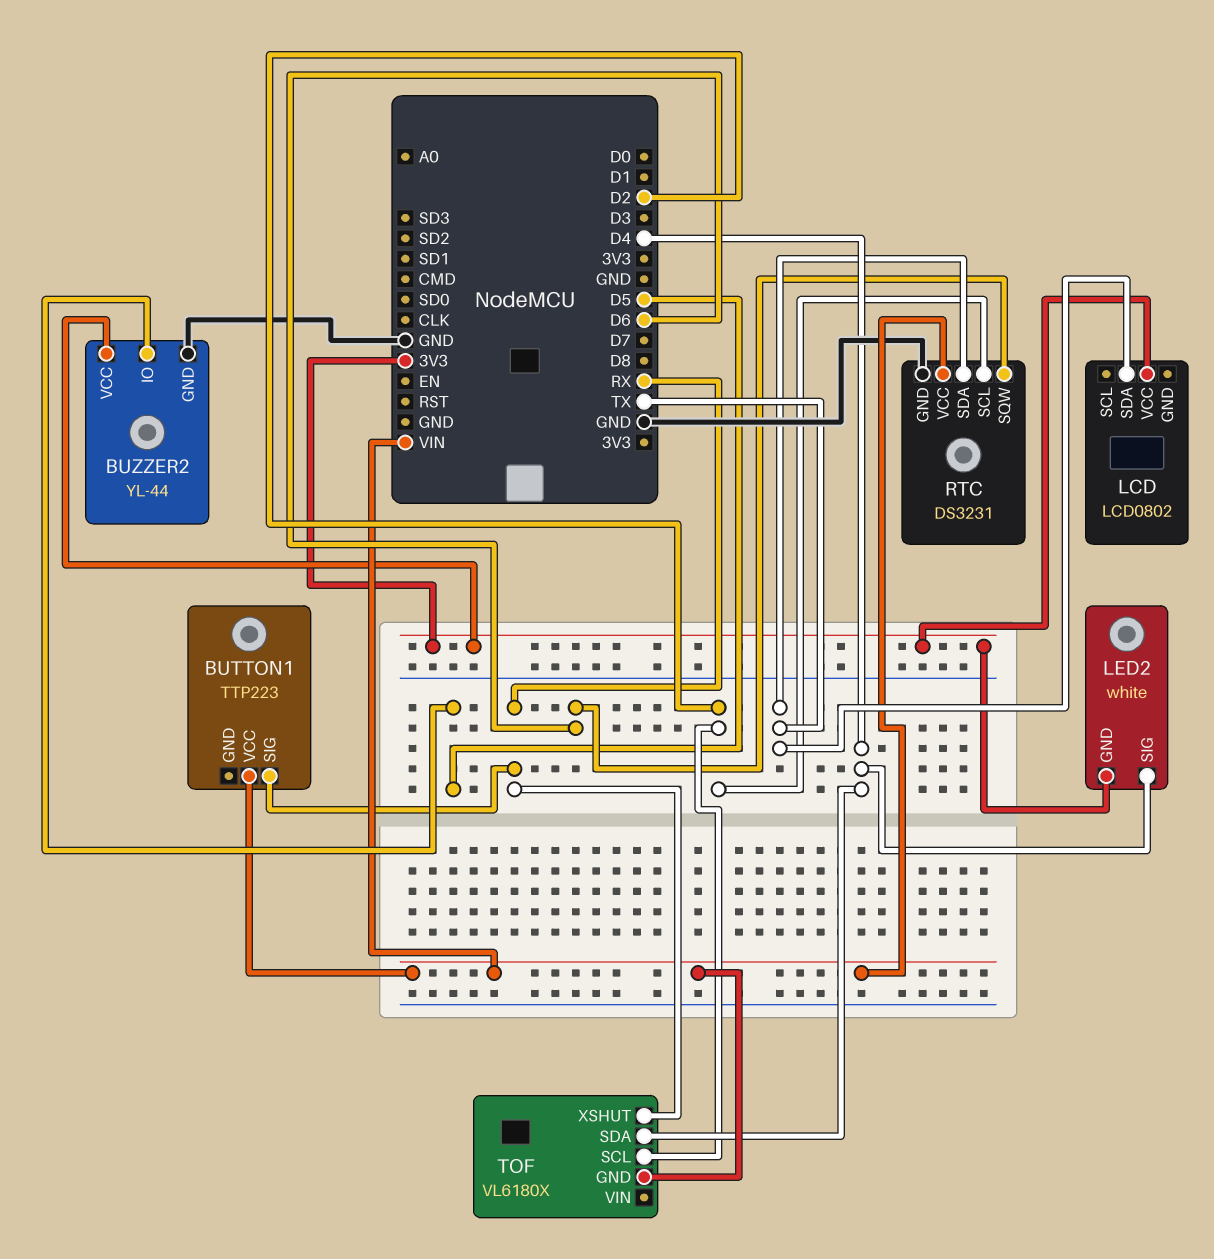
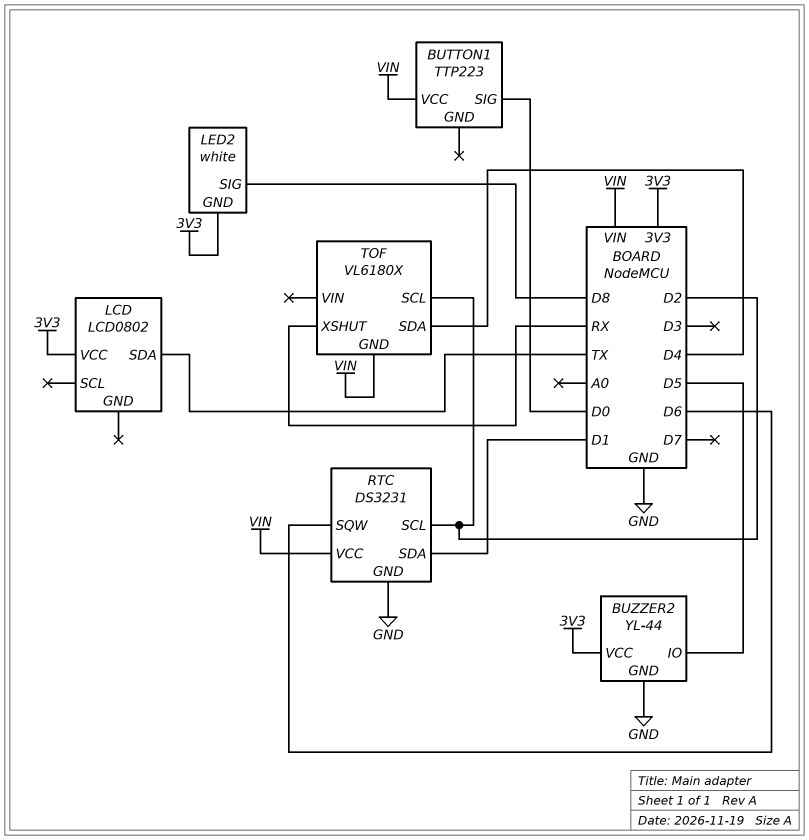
BUTTON1 pin SIG: RX -> D0
LED2 pin SIG: D4 -> D8
RTC pin SDA: TX -> D1

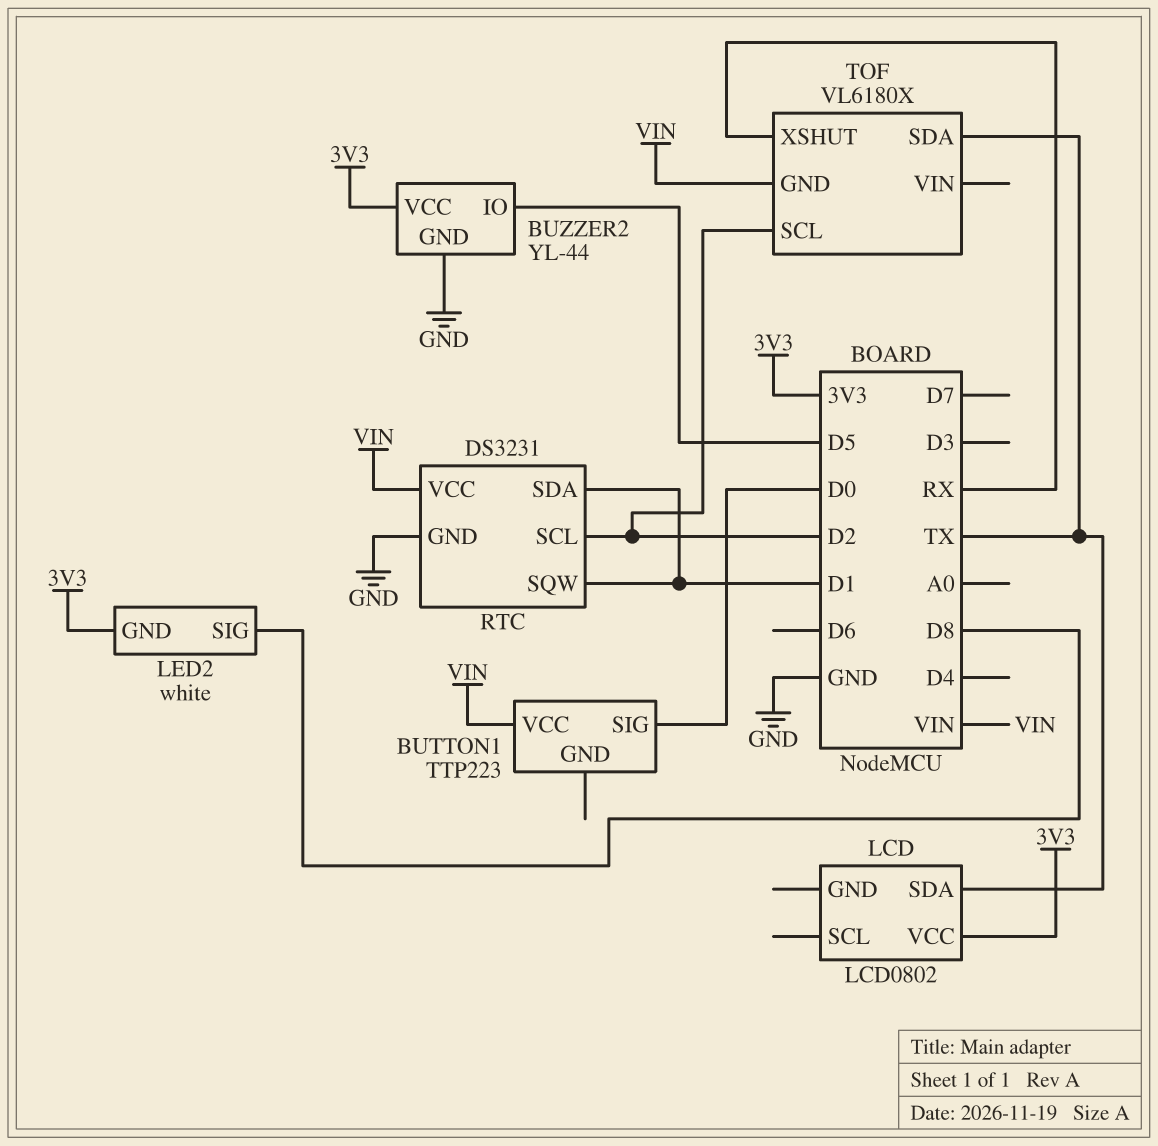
RTC pin SQW: D6 -> D1
TOF pin SDA: D4 -> TX

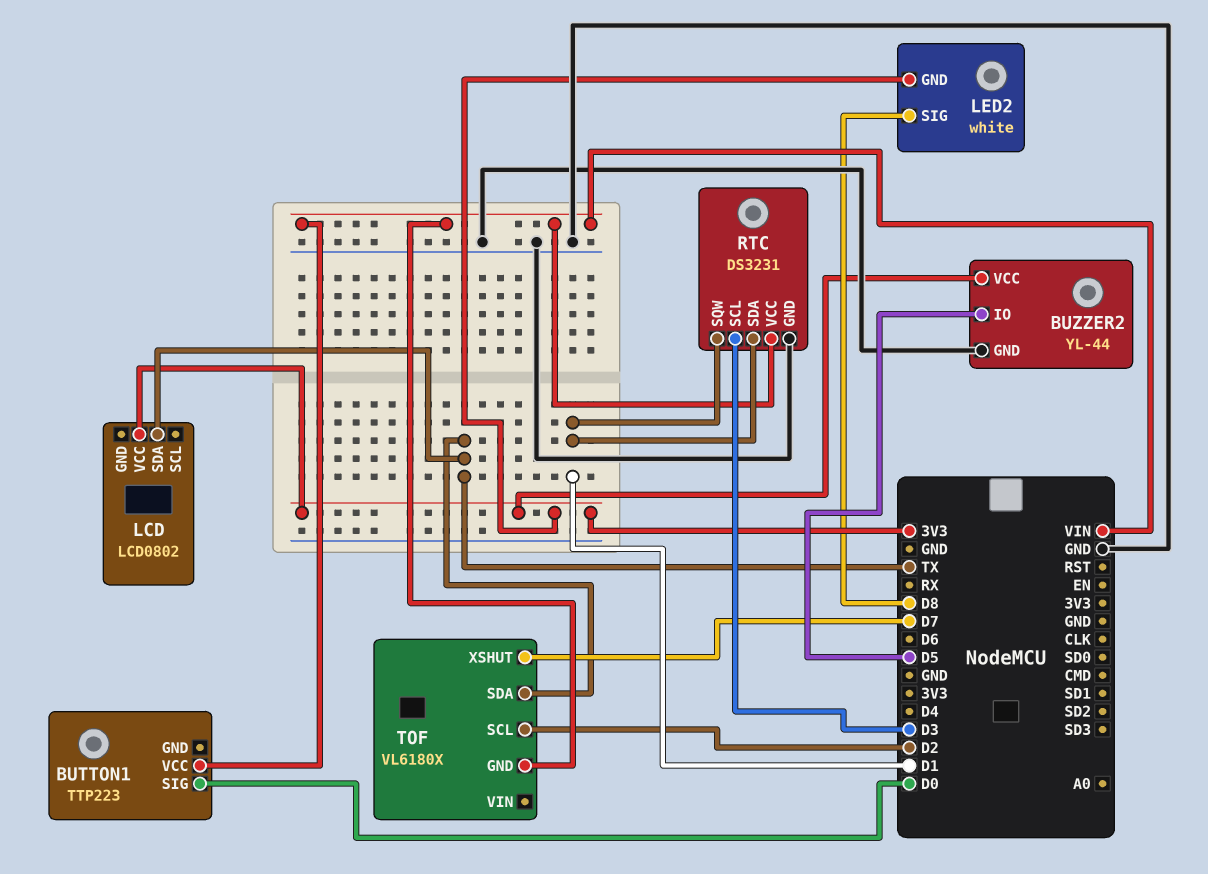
RTC pin SCL: D2 -> D3
TOF pin XSHUT: RX -> D7

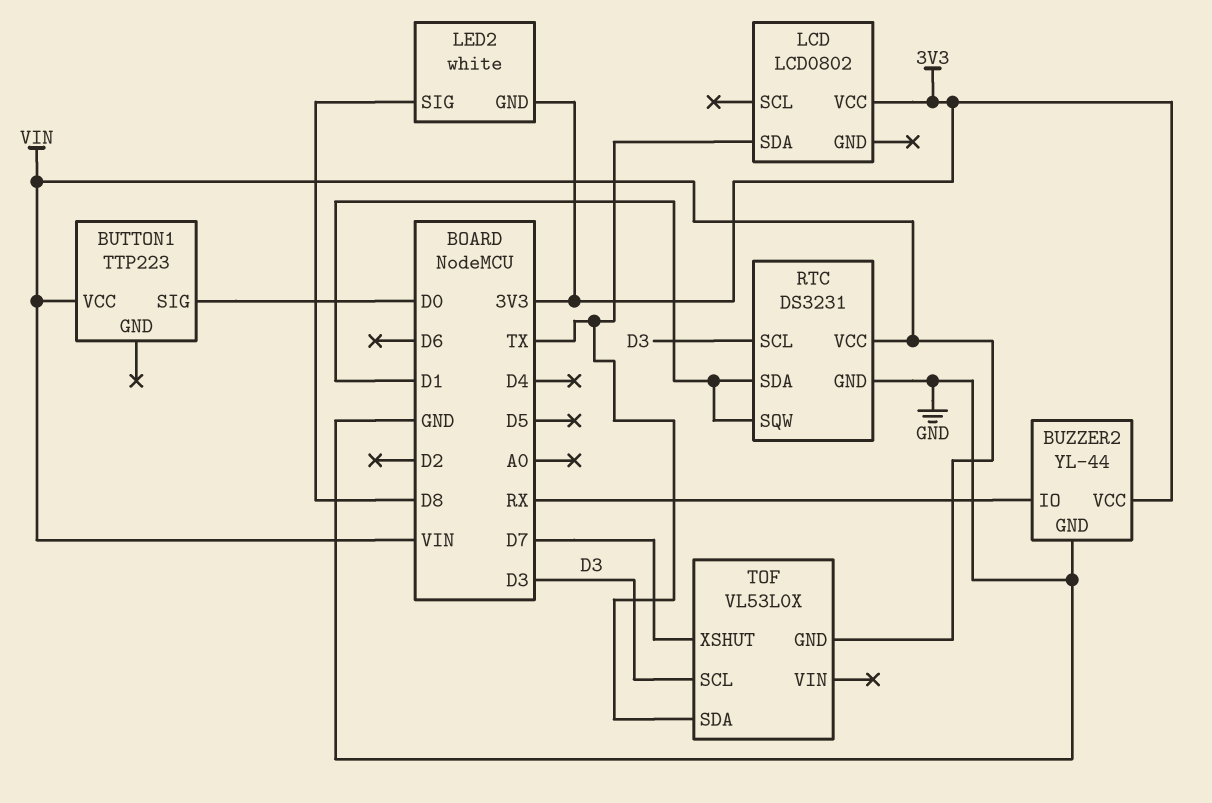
BUZZER2 pin IO: D5 -> RX
TOF: VL6180X -> VL53L0X
TOF pin SCL: D2 -> D3

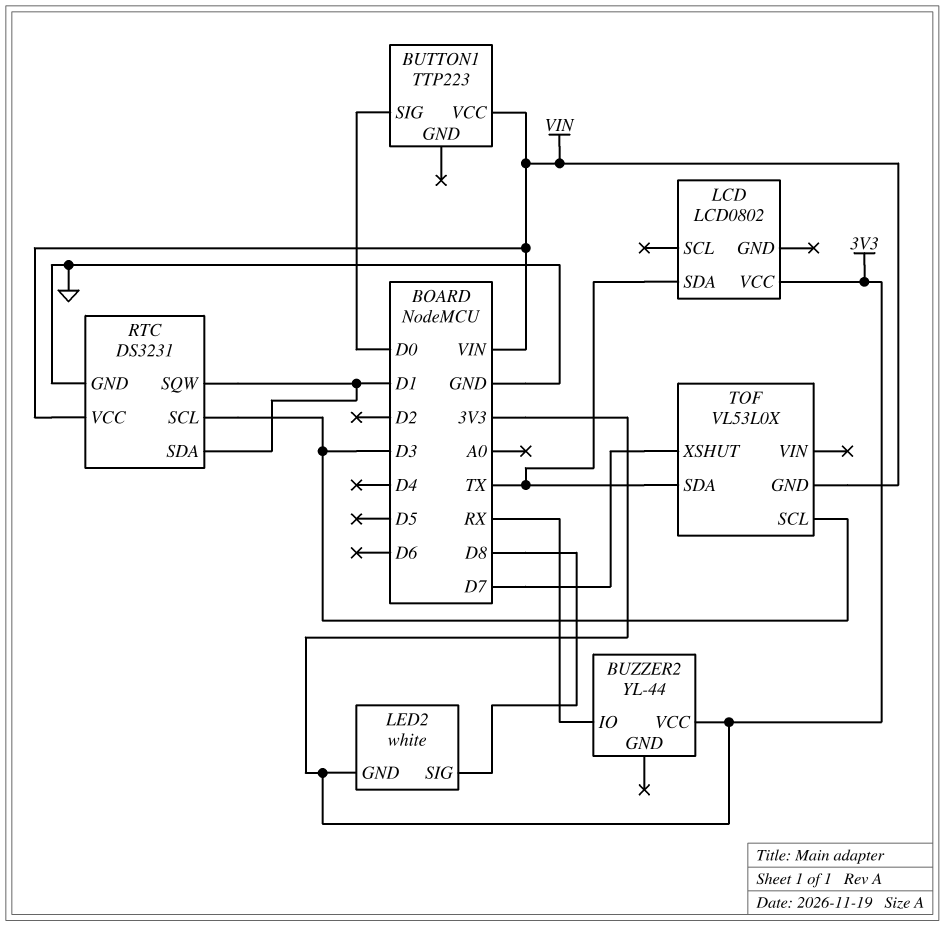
BUZZER2 pin GND: GND -> none

